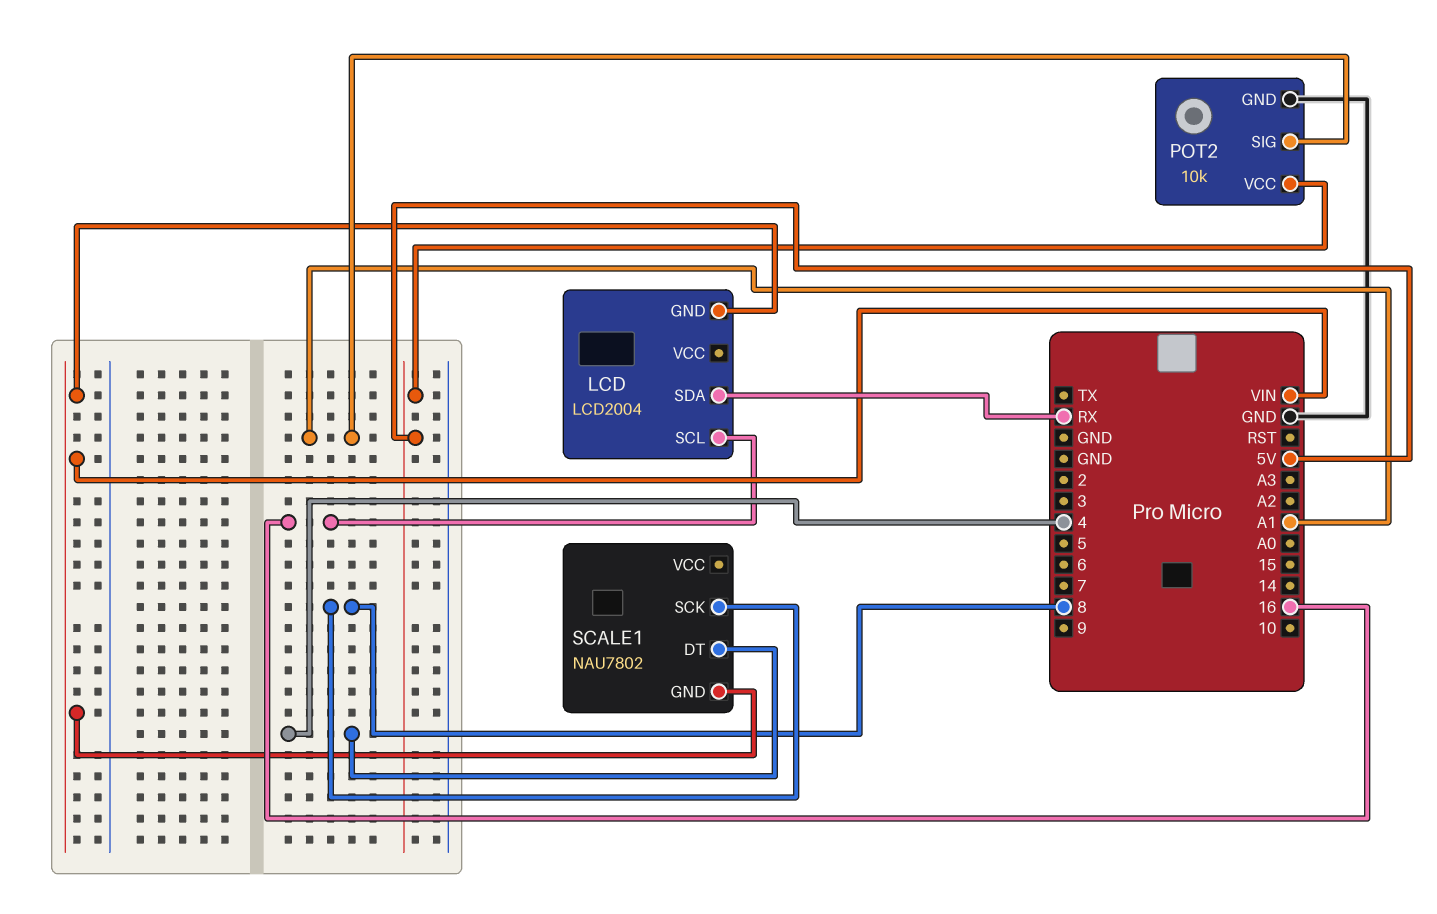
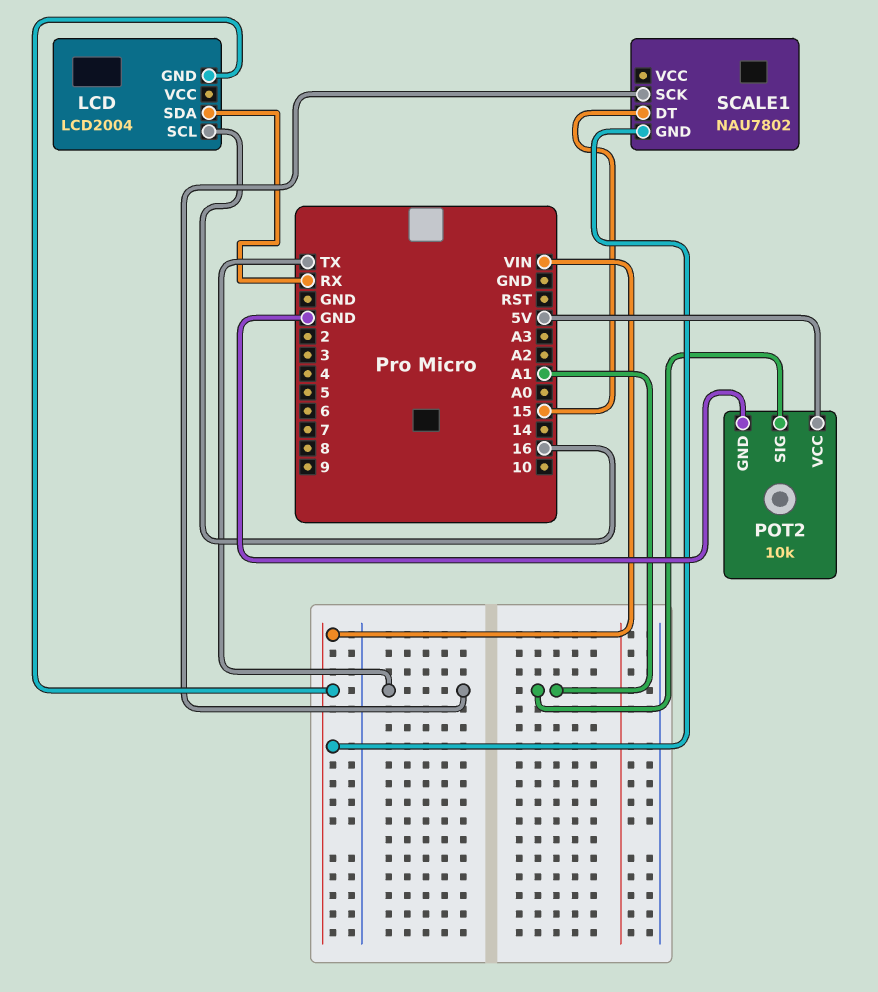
SCALE1 pin DT: 4 -> 15
SCALE1 pin SCK: 8 -> TX

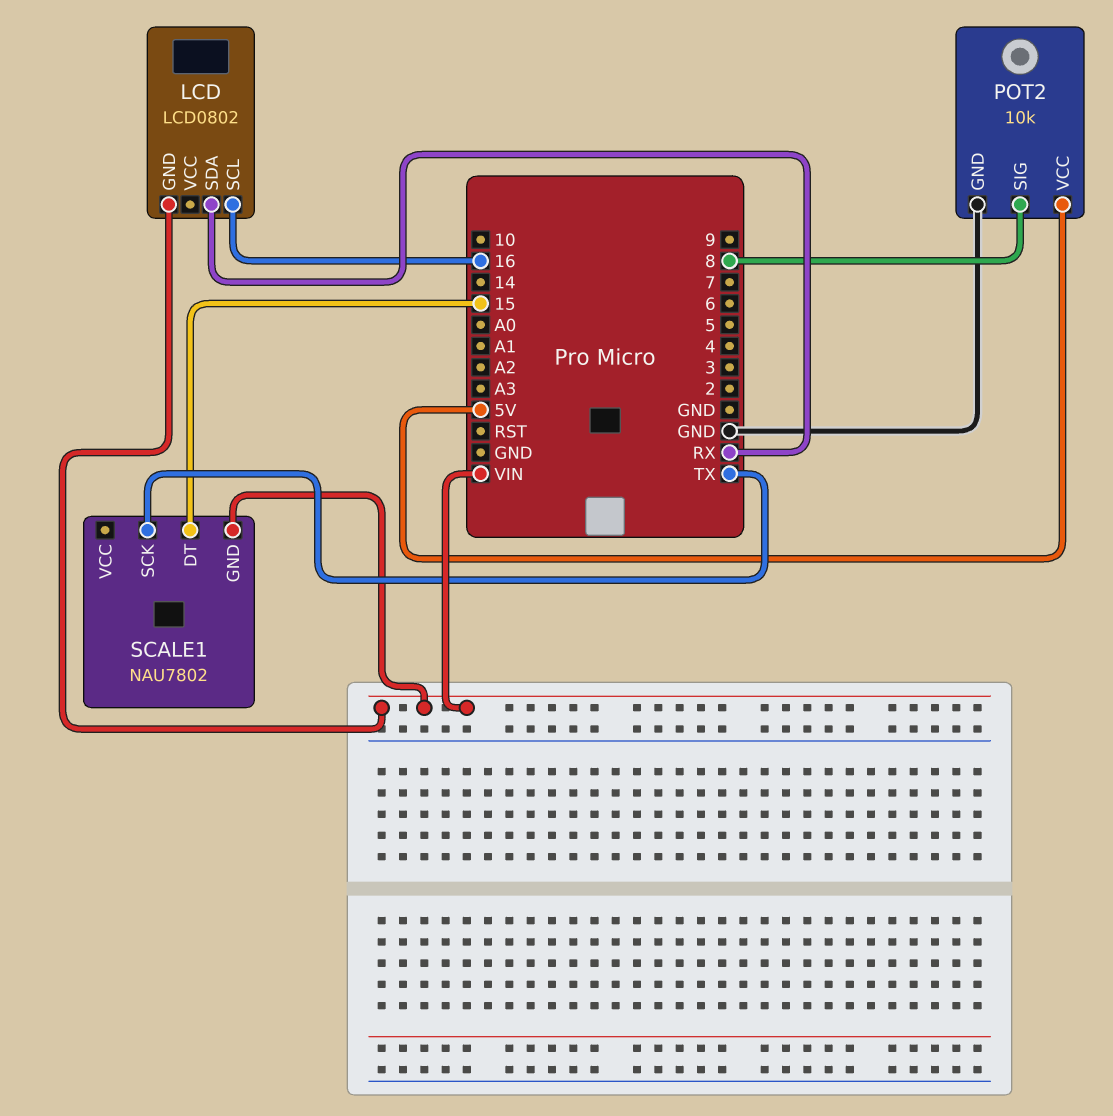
LCD: LCD2004 -> LCD0802
POT2 pin SIG: A1 -> 8

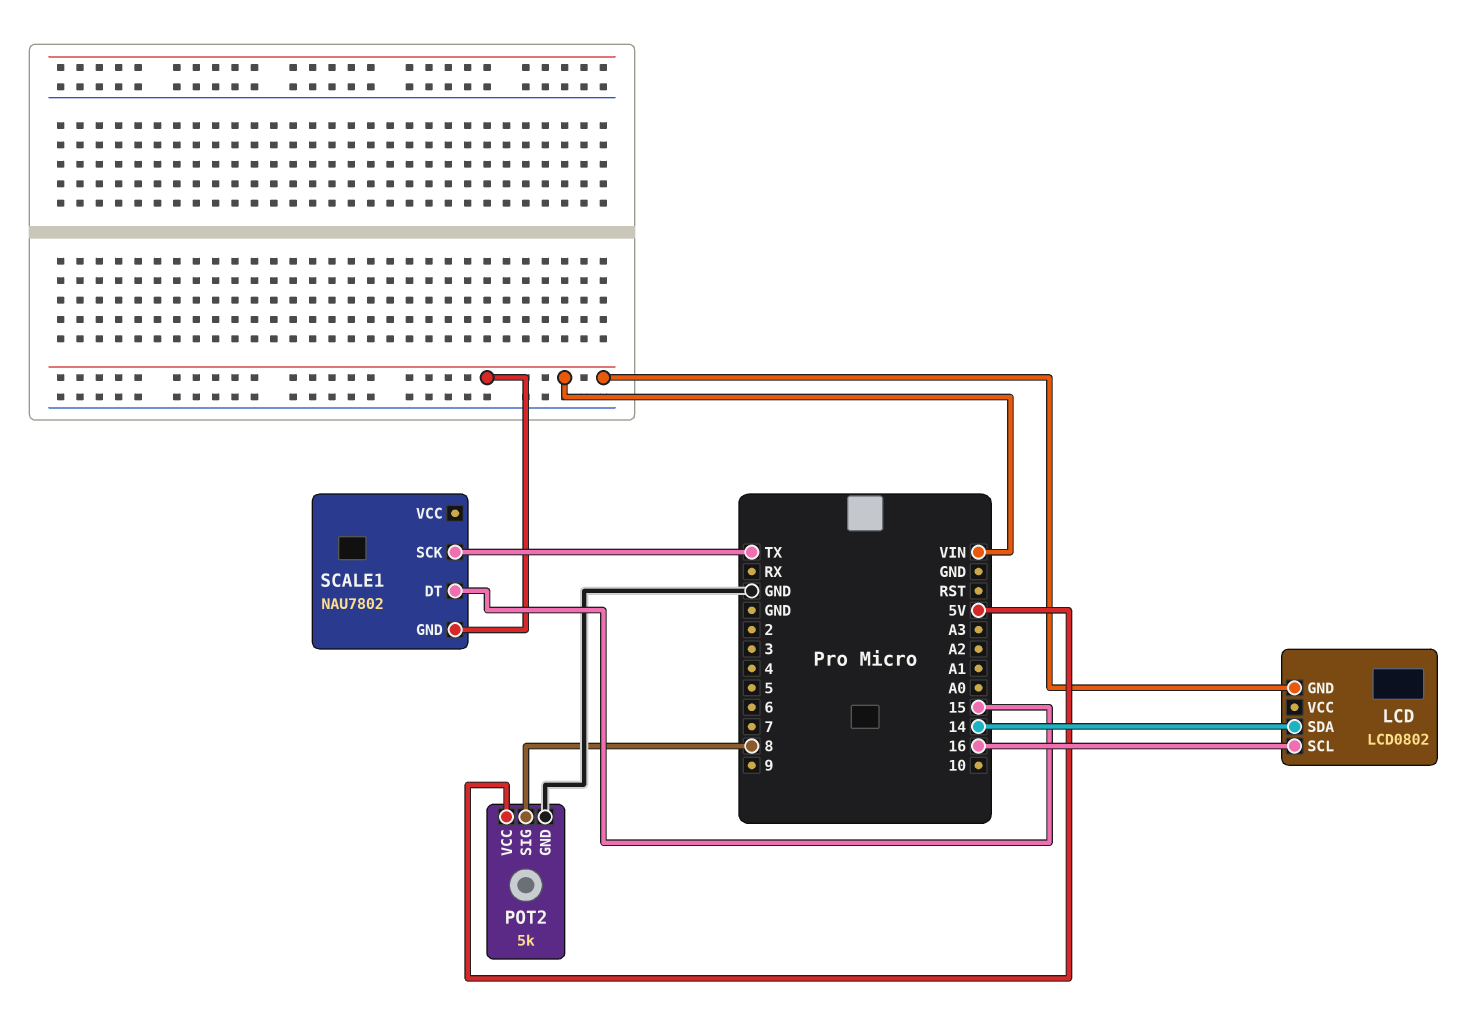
LCD pin SDA: RX -> 14
POT2: 10k -> 5k

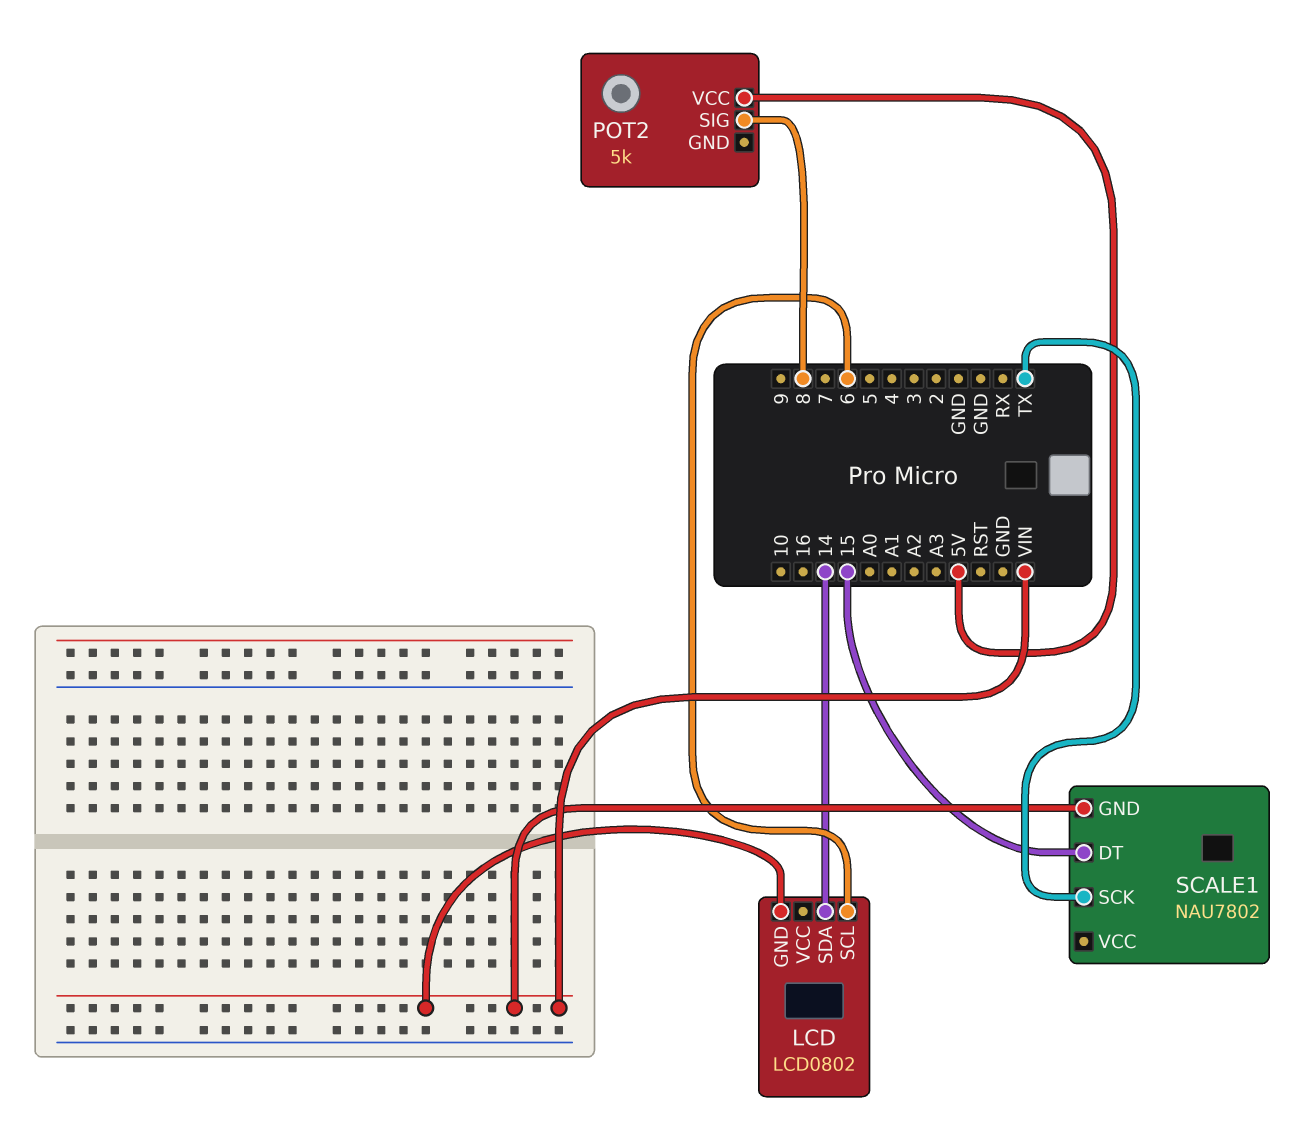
LCD pin SCL: 16 -> 6
POT2 pin GND: GND -> none

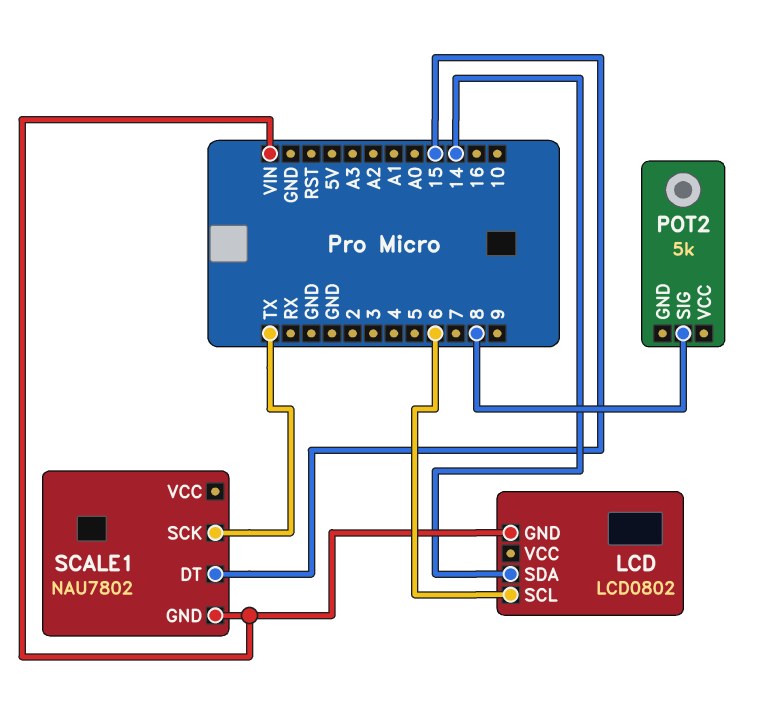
POT2 pin VCC: 5V -> none

